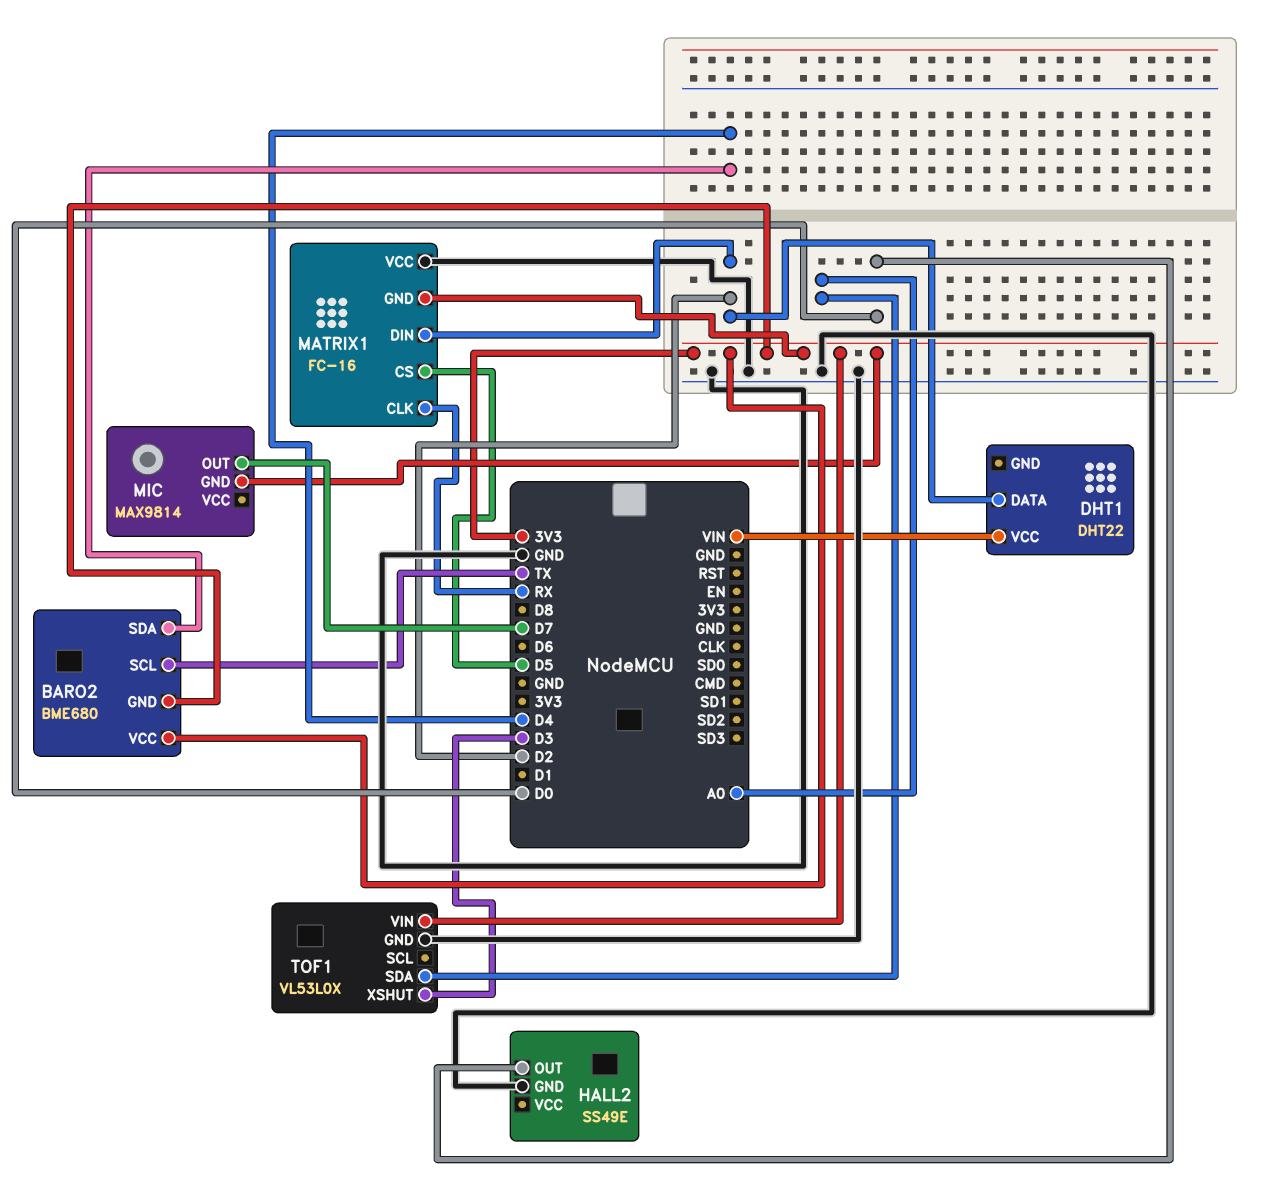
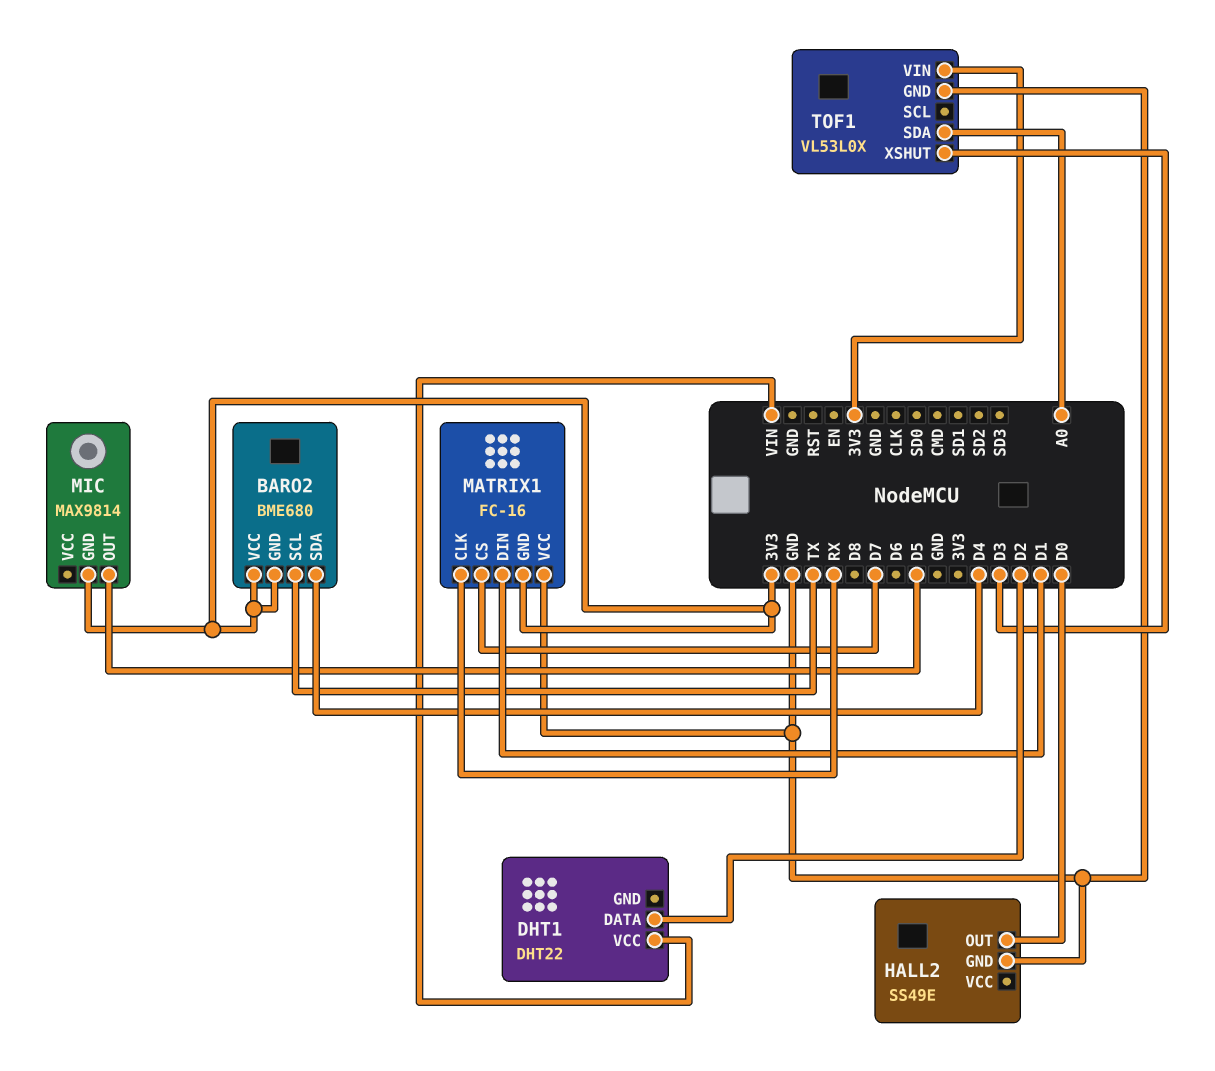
MATRIX1 pin CS: D5 -> D7
MATRIX1 pin DIN: D2 -> D1
MIC pin OUT: D7 -> D5

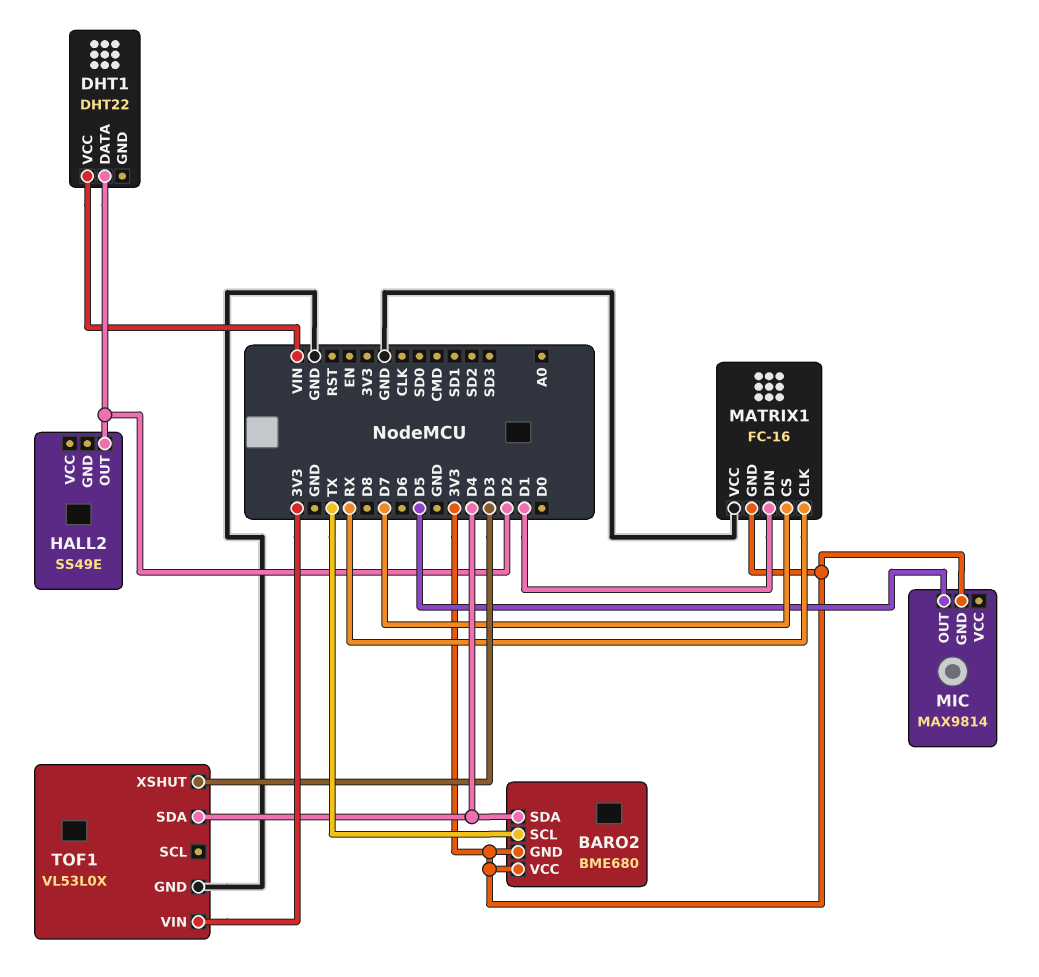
HALL2 pin GND: GND -> none
HALL2 pin OUT: D0 -> D2
TOF1 pin SDA: A0 -> D4

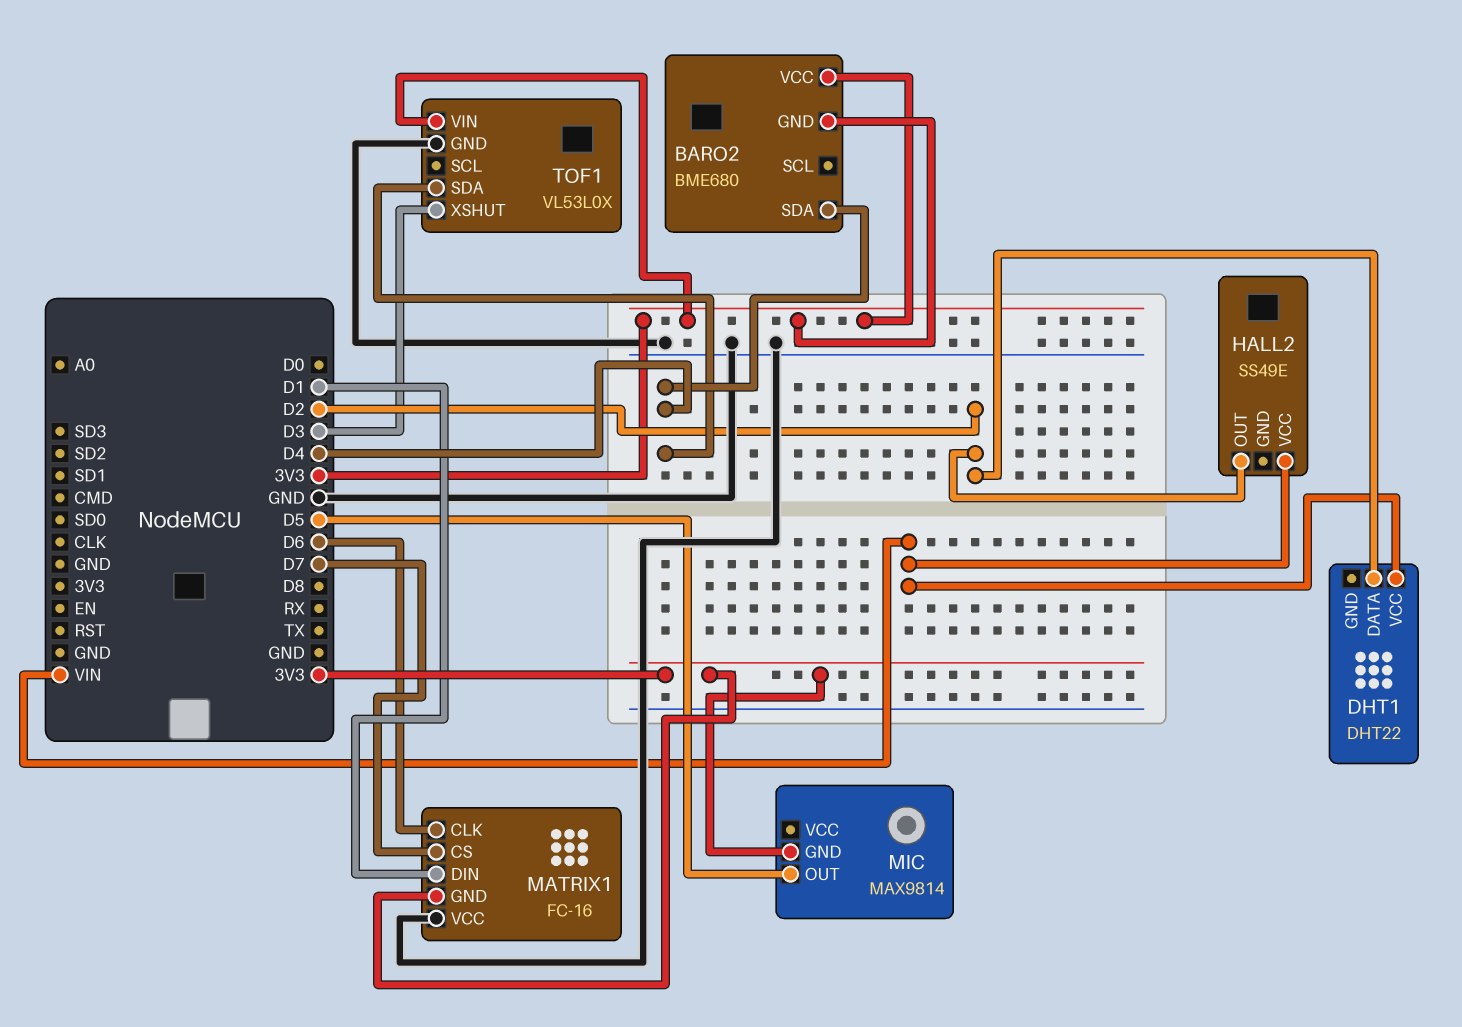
BARO2 pin SCL: TX -> none
HALL2 pin VCC: none -> VIN
MATRIX1 pin CLK: RX -> D6

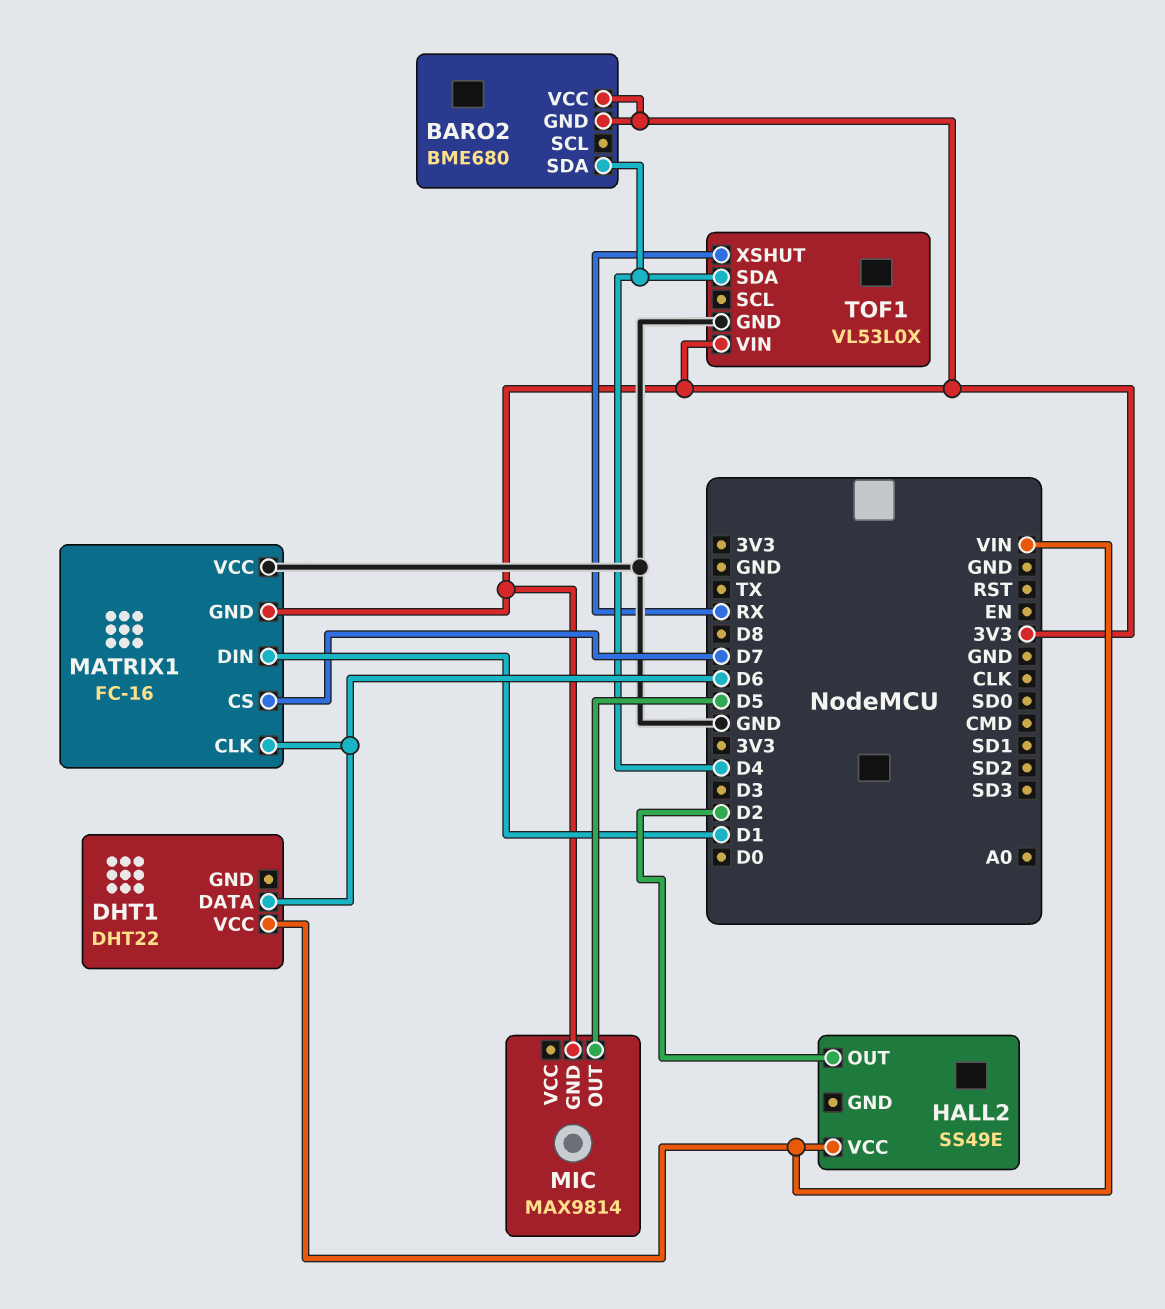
DHT1 pin DATA: D2 -> D6
TOF1 pin XSHUT: D3 -> RX

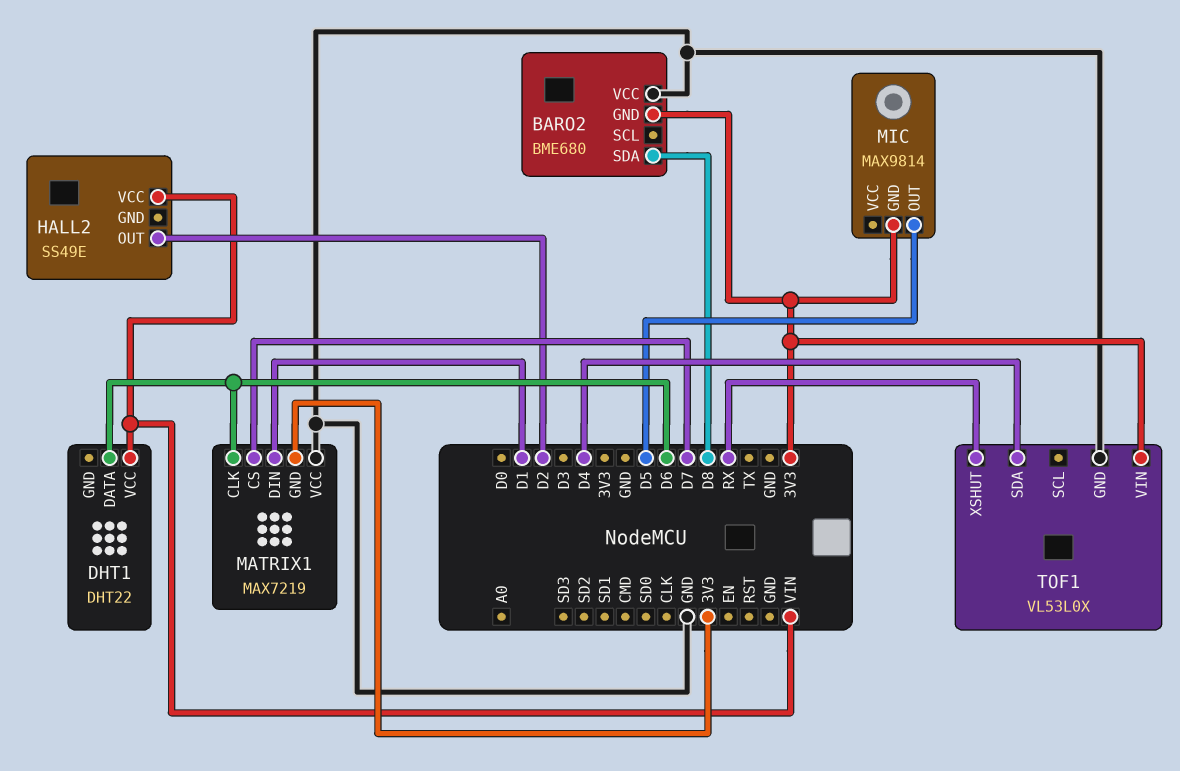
BARO2 pin SDA: D4 -> D8
BARO2 pin VCC: 3V3 -> GND
MATRIX1: FC-16 -> MAX7219

